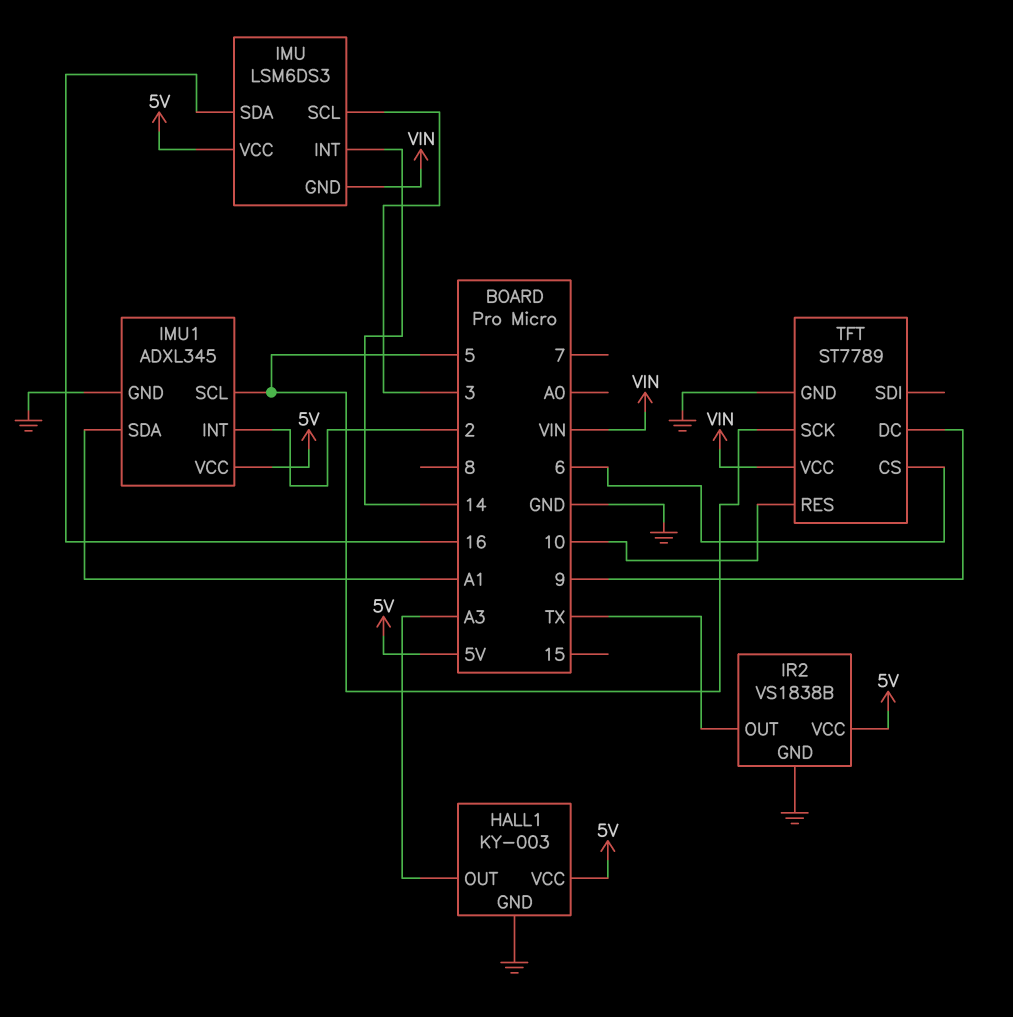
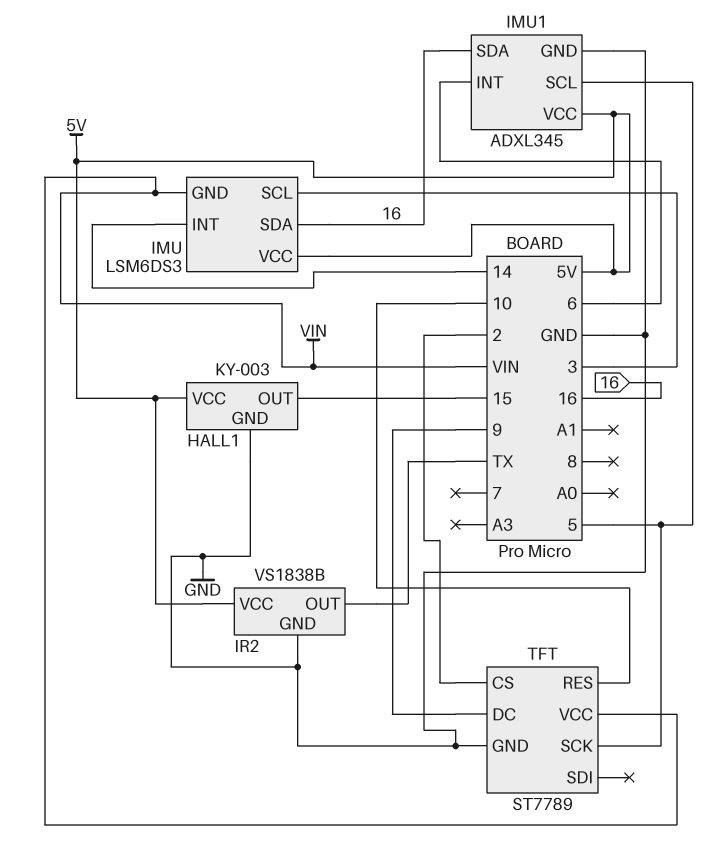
HALL1 pin OUT: A3 -> 15
IMU1 pin INT: 2 -> 6
IMU1 pin SDA: A1 -> 16
TFT pin CS: 6 -> 2

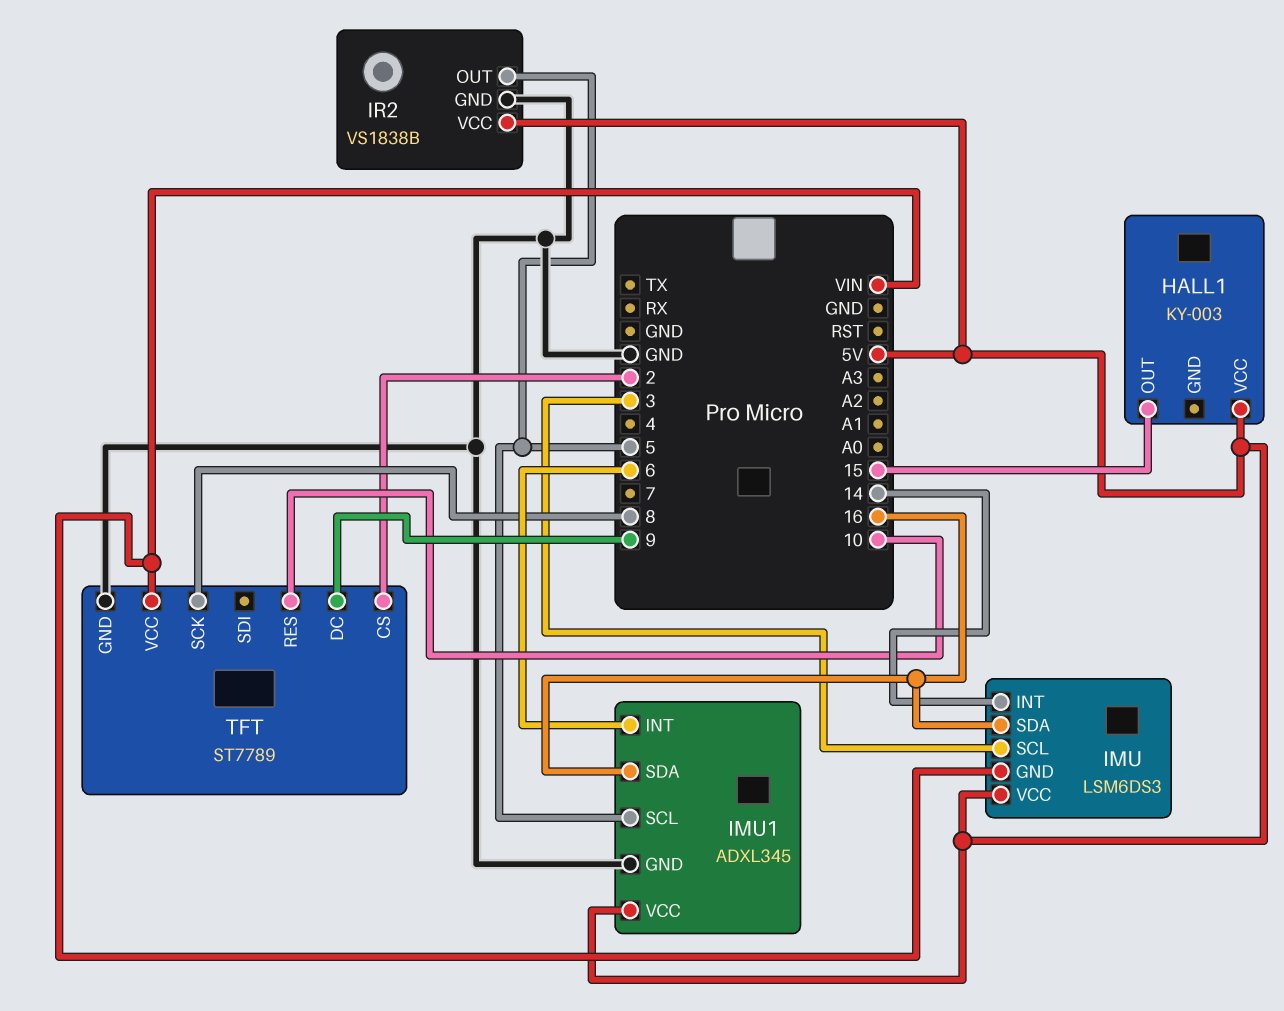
HALL1 pin GND: GND -> none
IR2 pin OUT: TX -> 5
TFT pin SCK: 5 -> 8

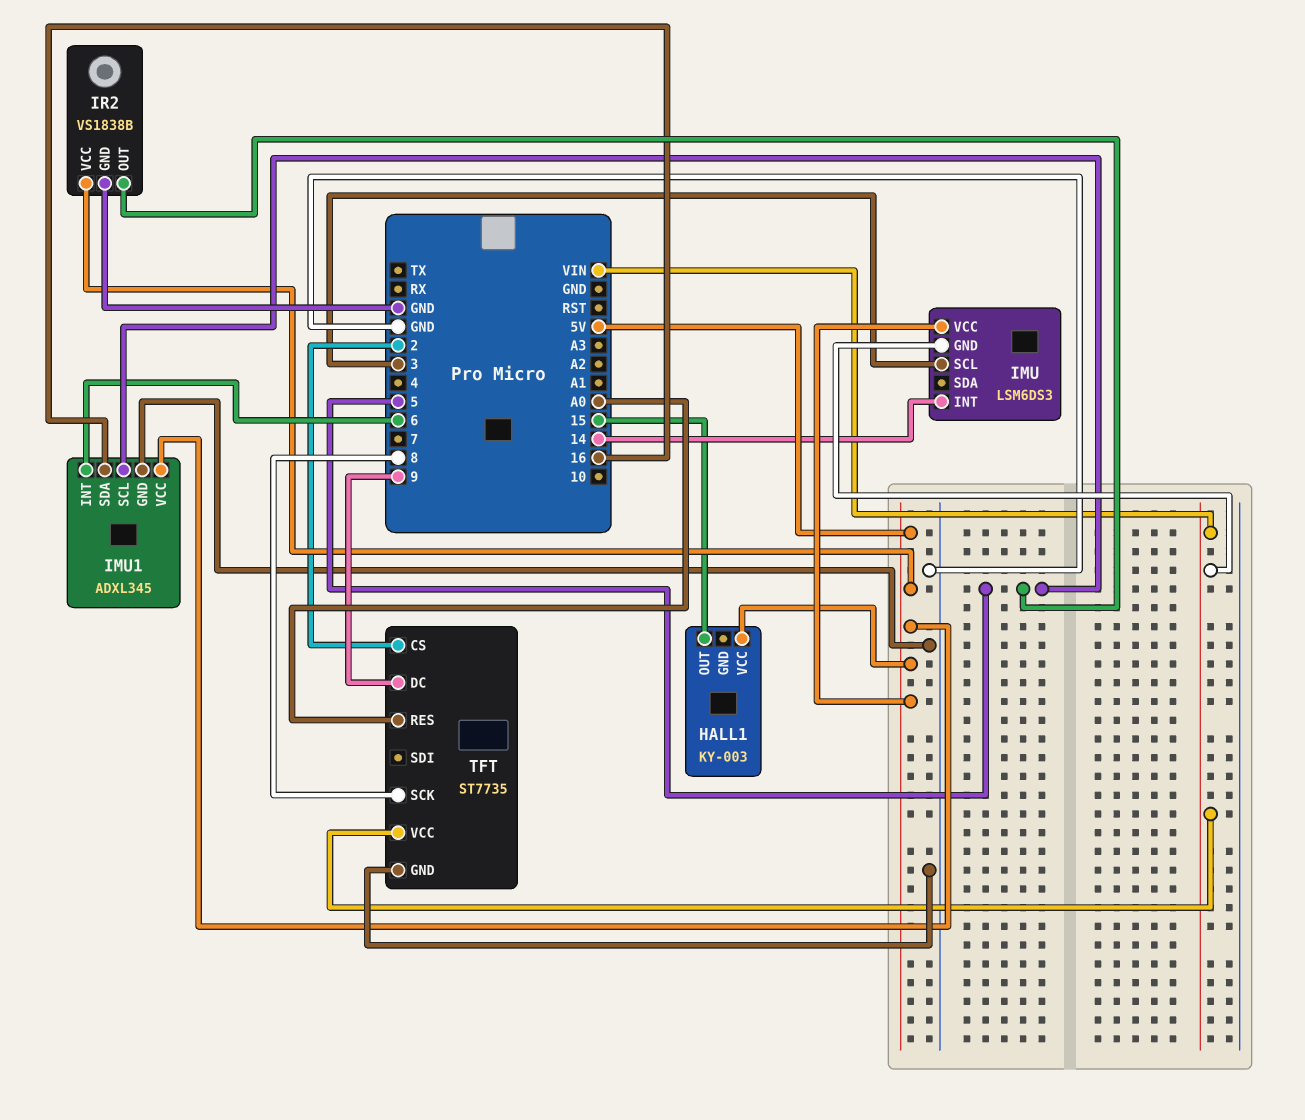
IMU pin SDA: 16 -> none
TFT: ST7789 -> ST7735
TFT pin RES: 10 -> A0

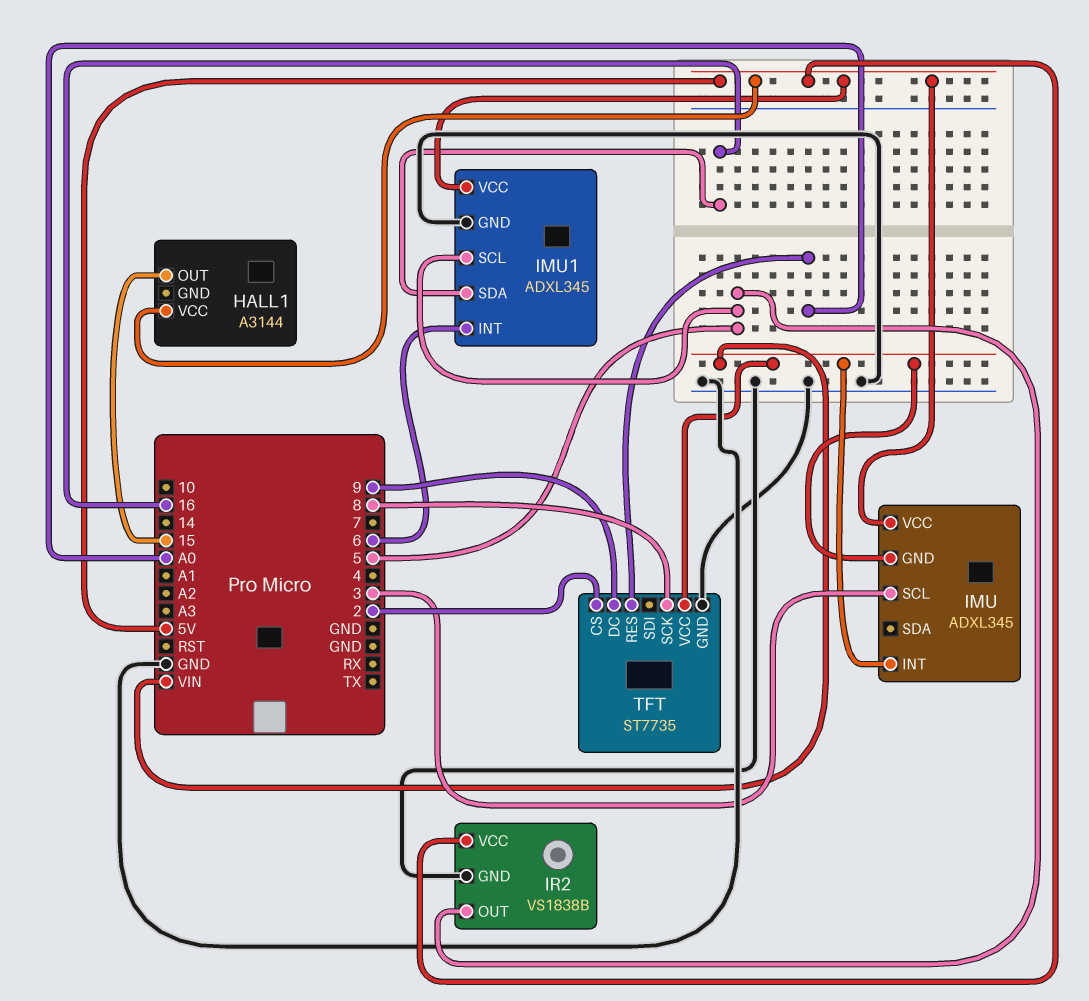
HALL1: KY-003 -> A3144
IMU: LSM6DS3 -> ADXL345
IMU pin INT: 14 -> VIN

